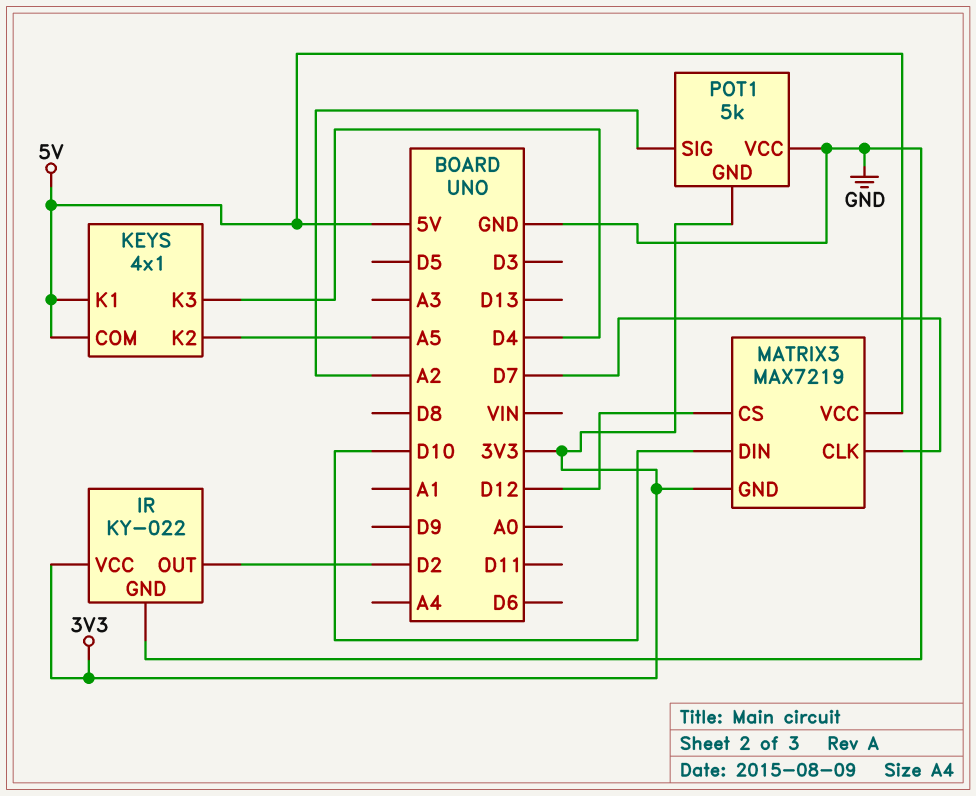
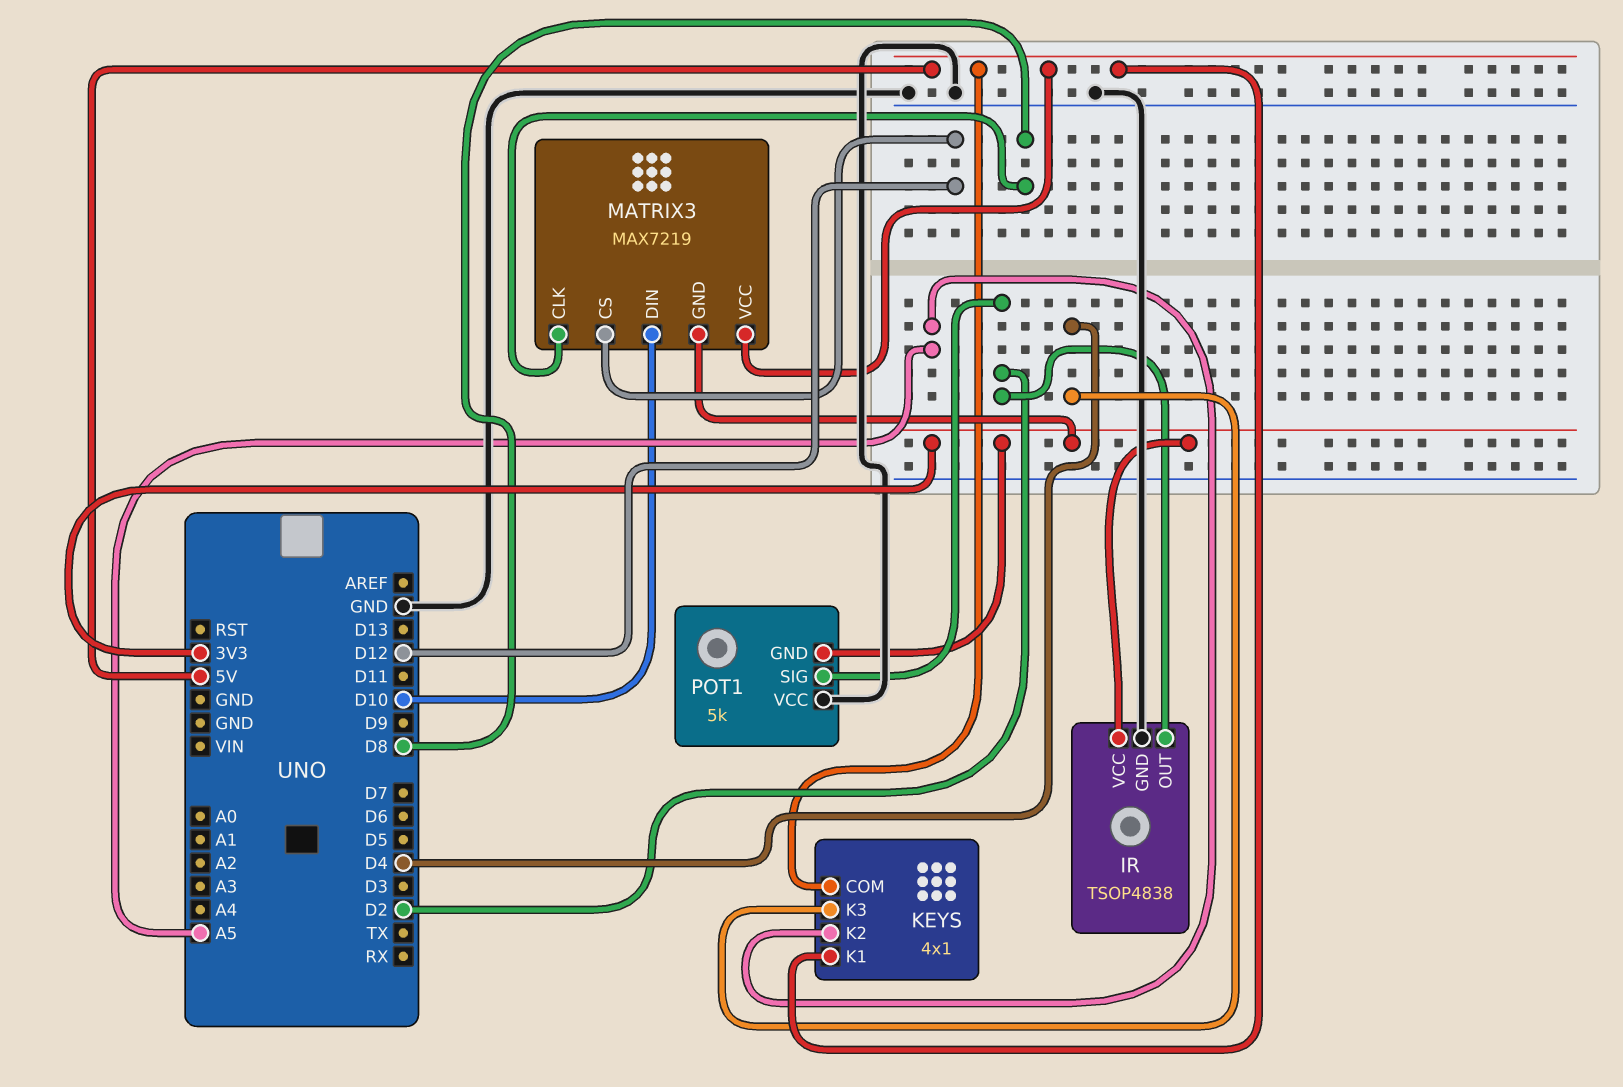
IR: KY-022 -> TSOP4838
MATRIX3 pin CLK: D7 -> D8
POT1 pin SIG: A2 -> D2

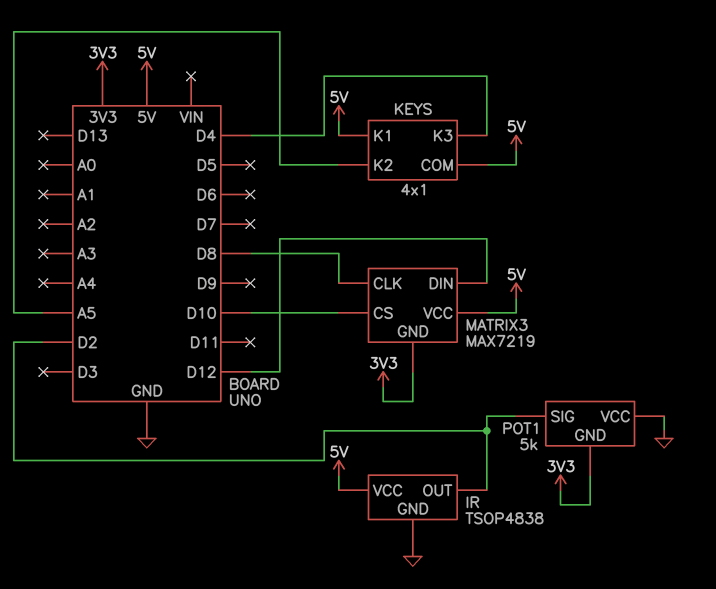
IR pin VCC: 3V3 -> 5V
MATRIX3 pin CS: D12 -> D10
MATRIX3 pin DIN: D10 -> D12

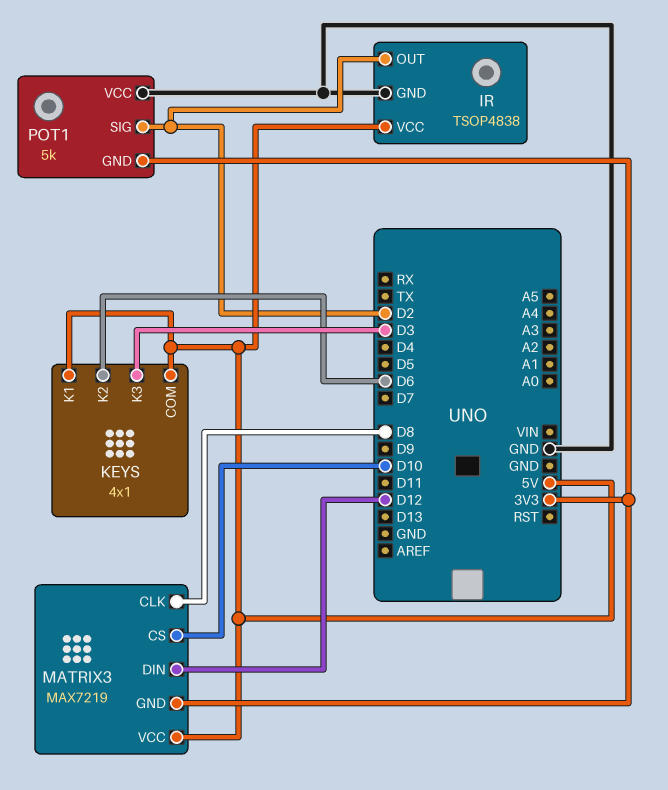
KEYS pin K2: A5 -> D6
KEYS pin K3: D4 -> D3

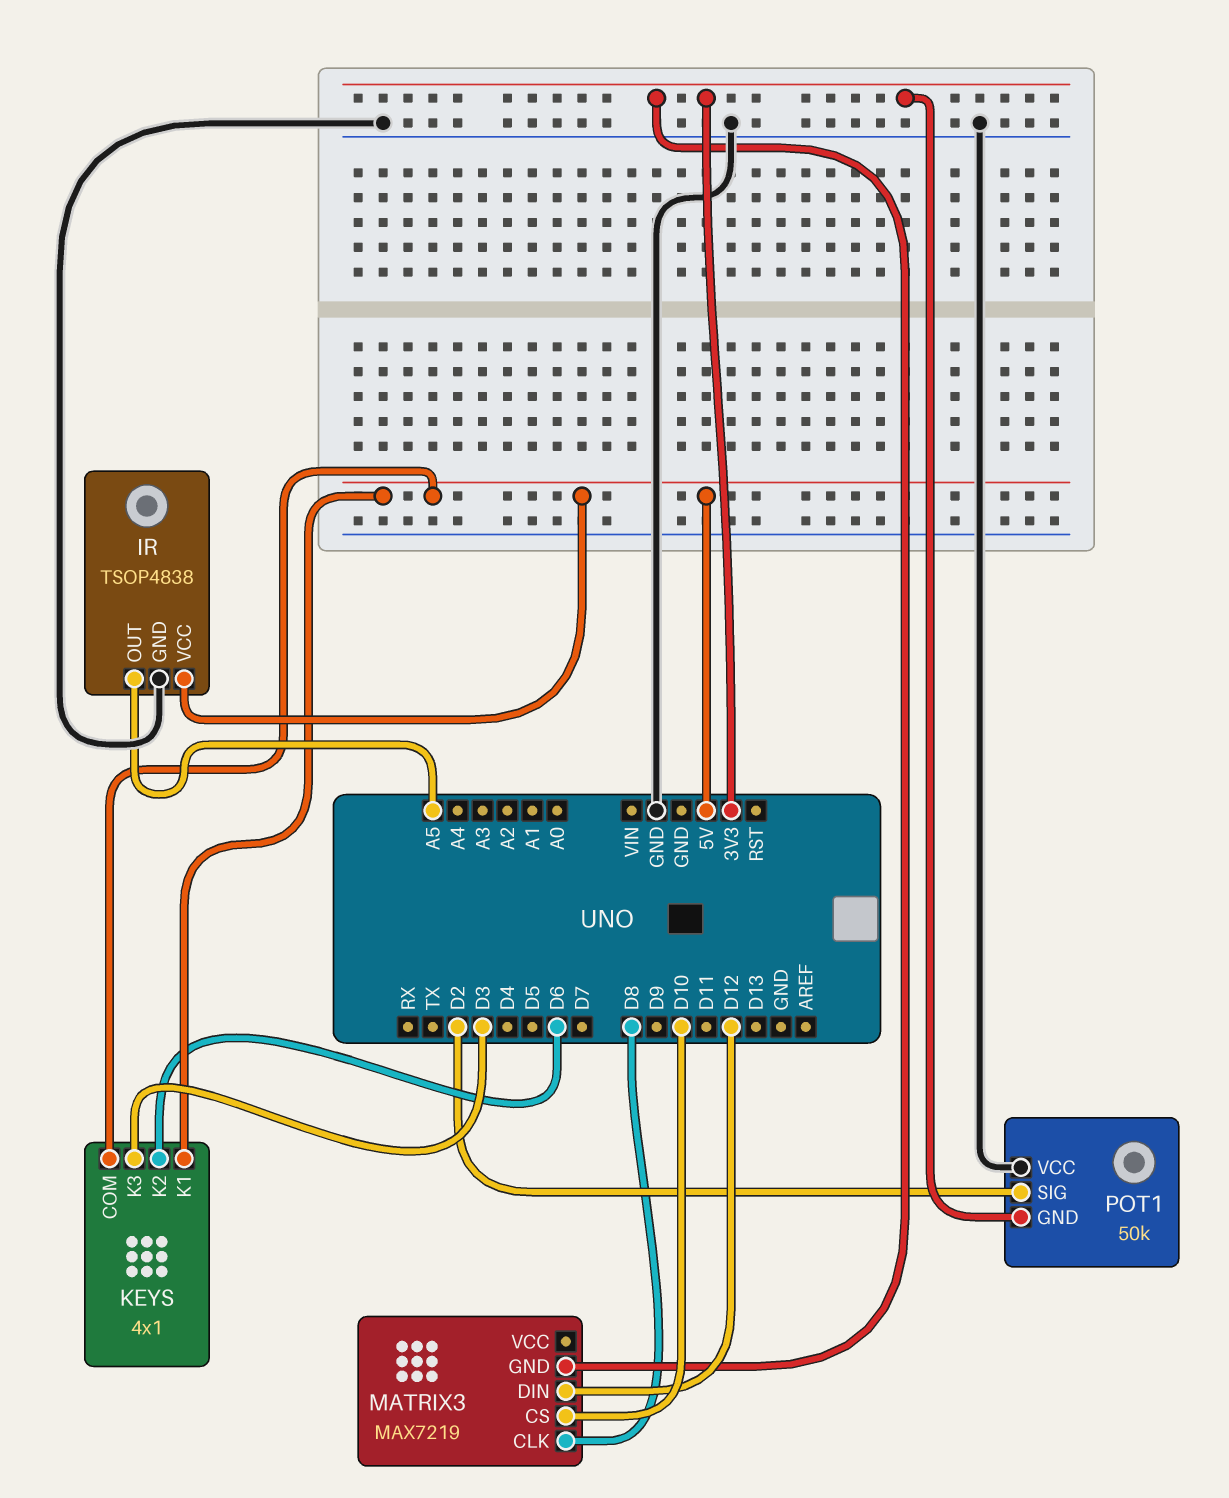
IR pin OUT: D2 -> A5
MATRIX3 pin VCC: 5V -> none
POT1: 5k -> 50k

